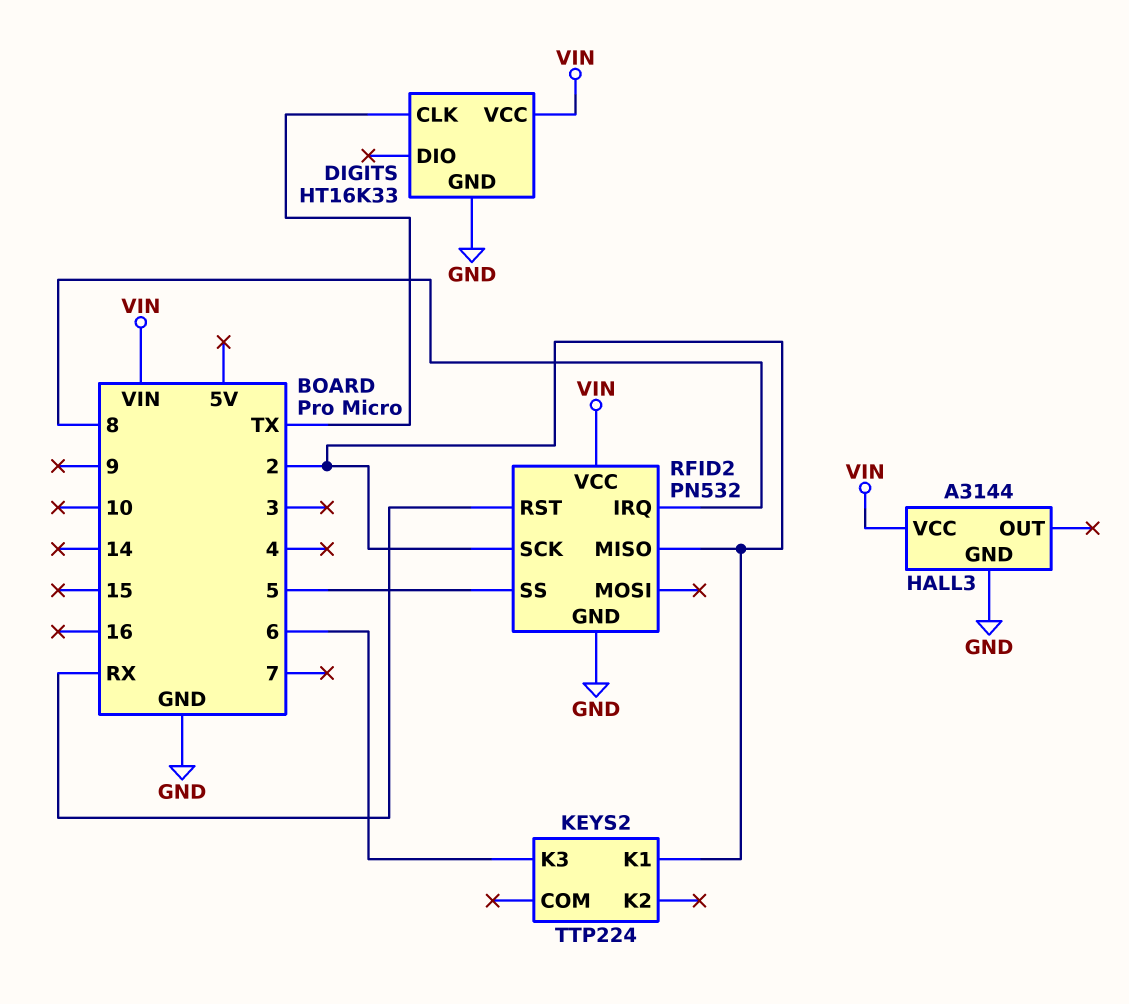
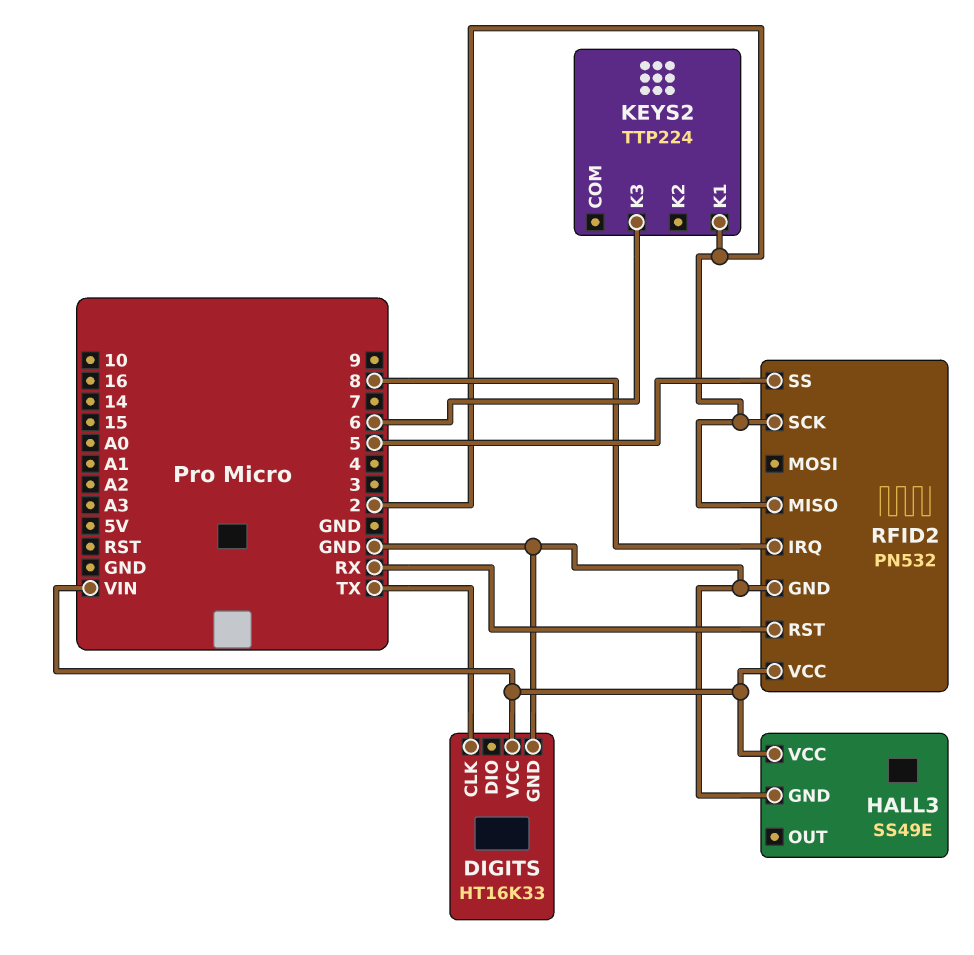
HALL3: A3144 -> SS49E

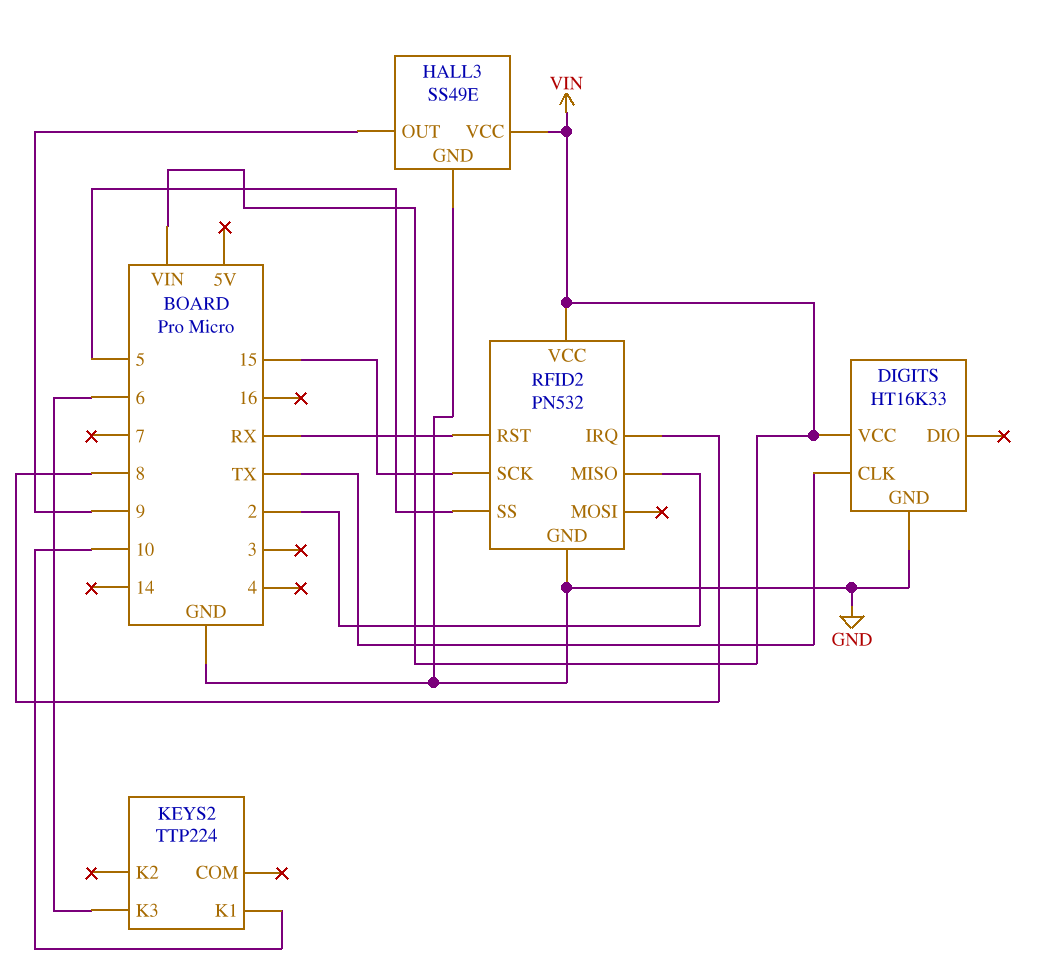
HALL3 pin OUT: none -> 9
KEYS2 pin K1: 2 -> 10
RFID2 pin SCK: 2 -> 15

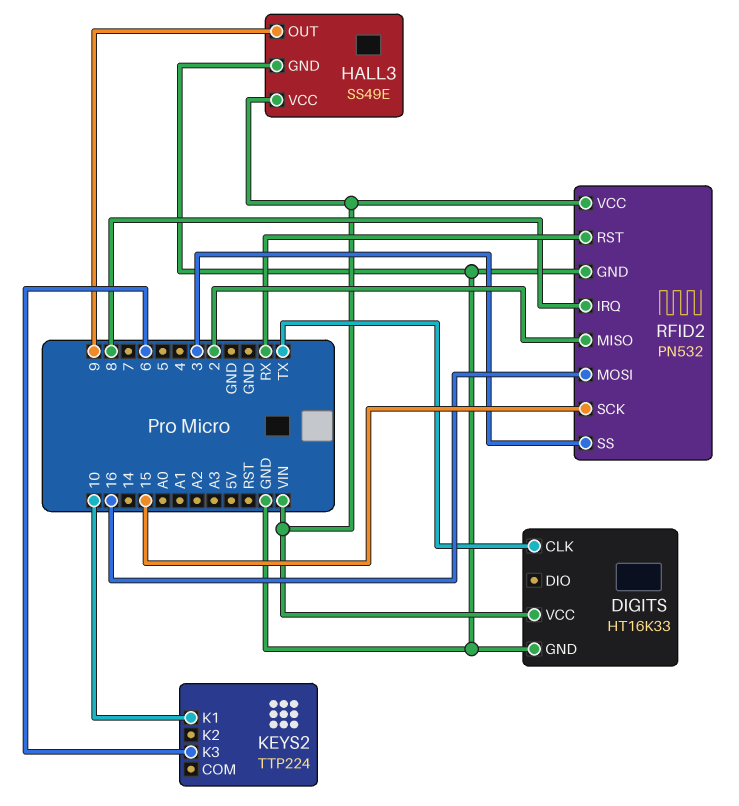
RFID2 pin MOSI: none -> 16
RFID2 pin SS: 5 -> 3

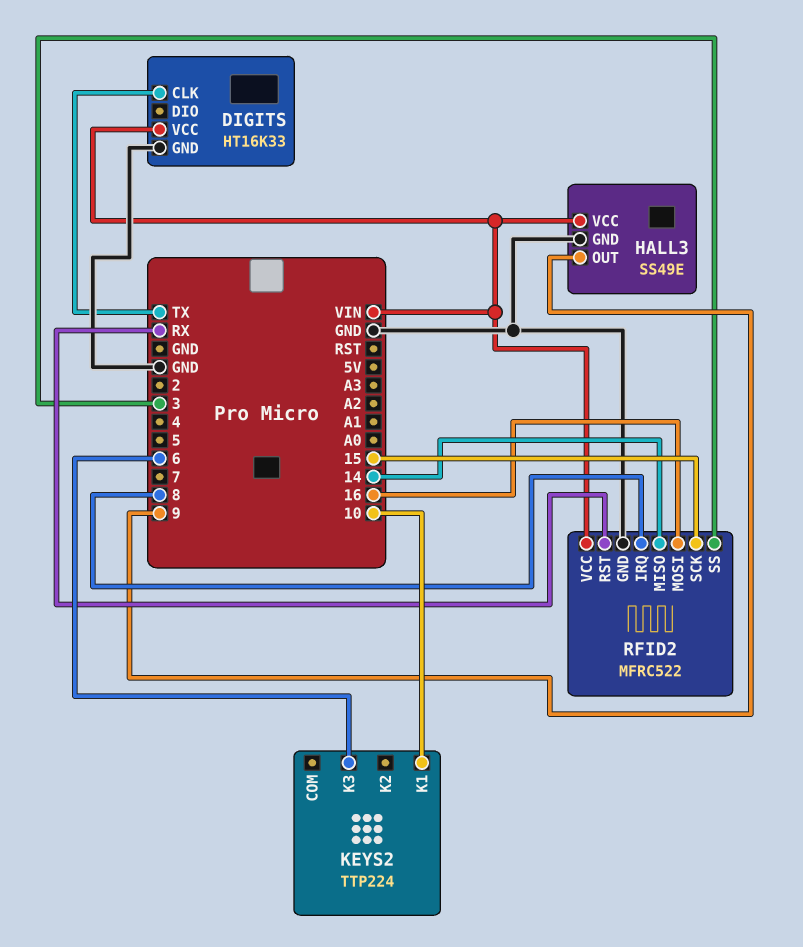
RFID2: PN532 -> MFRC522
RFID2 pin MISO: 2 -> 14

